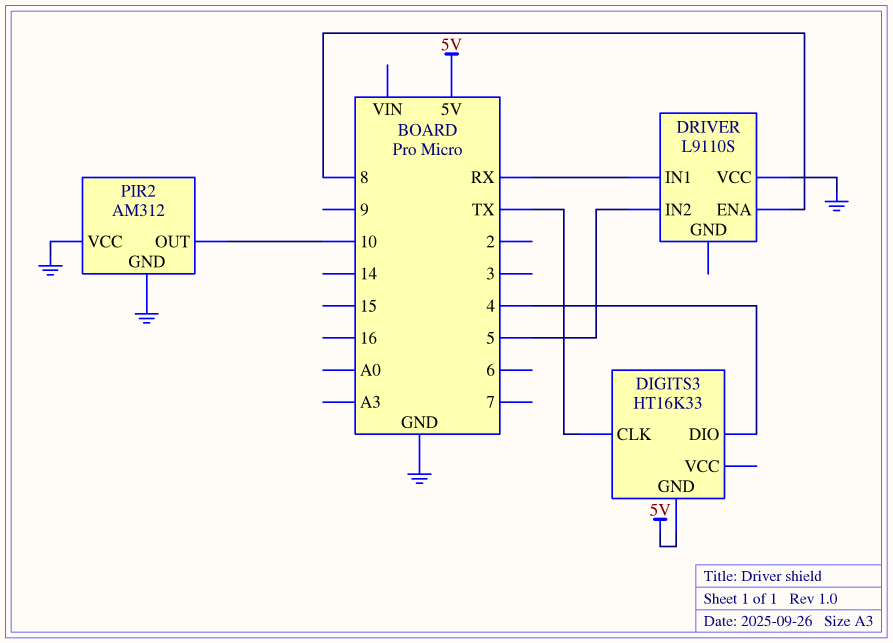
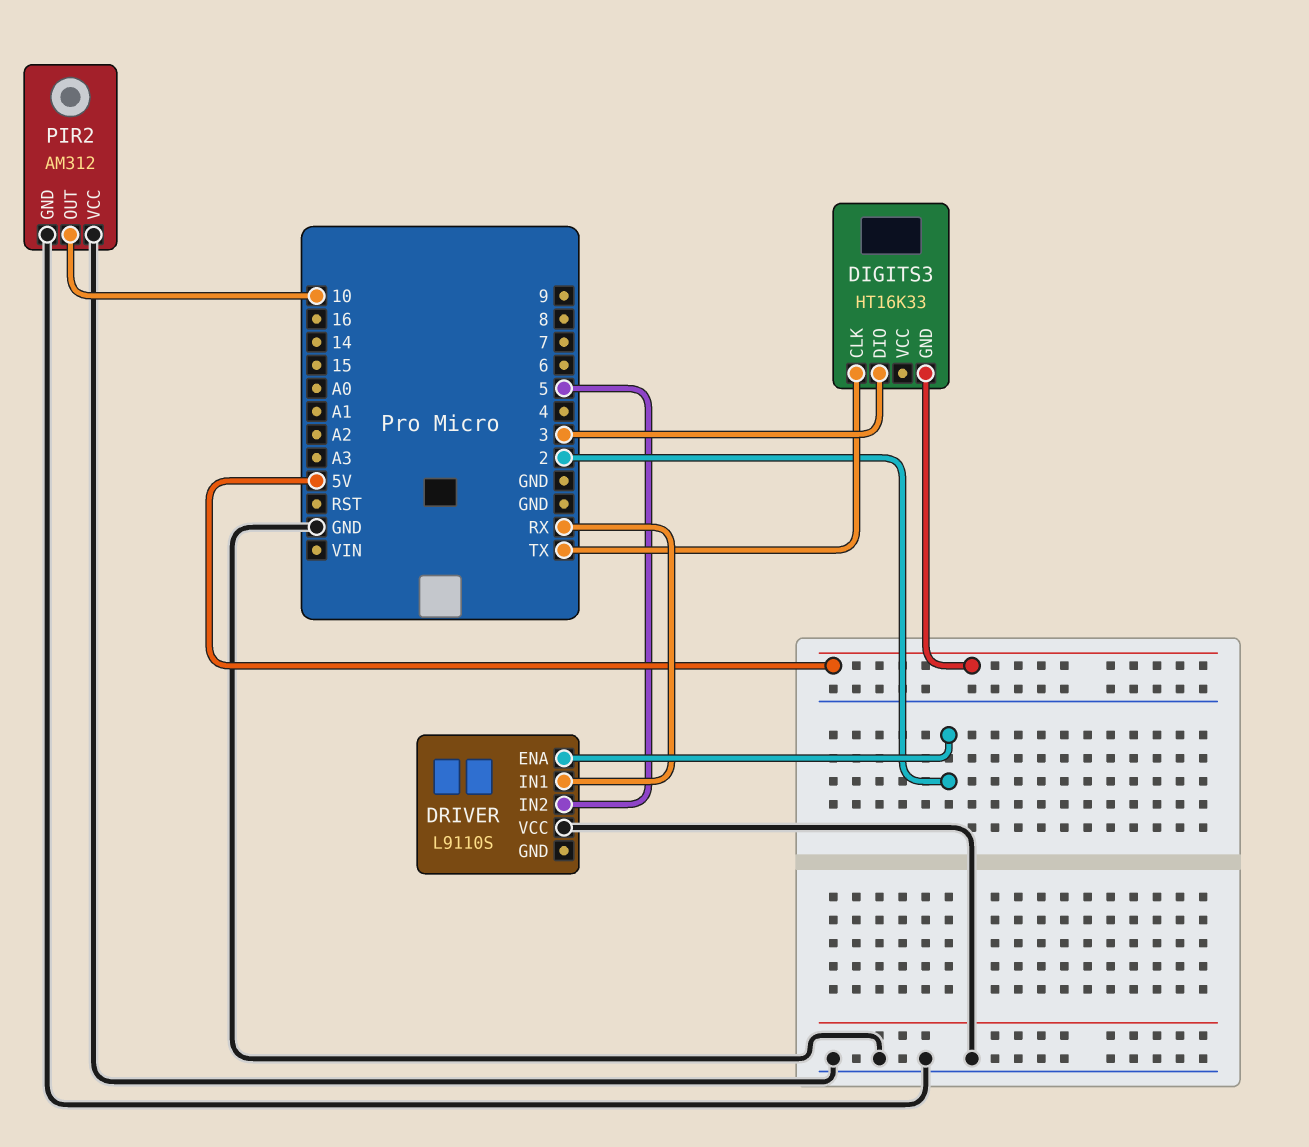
DIGITS3 pin DIO: 4 -> 3
DRIVER pin ENA: 8 -> 2

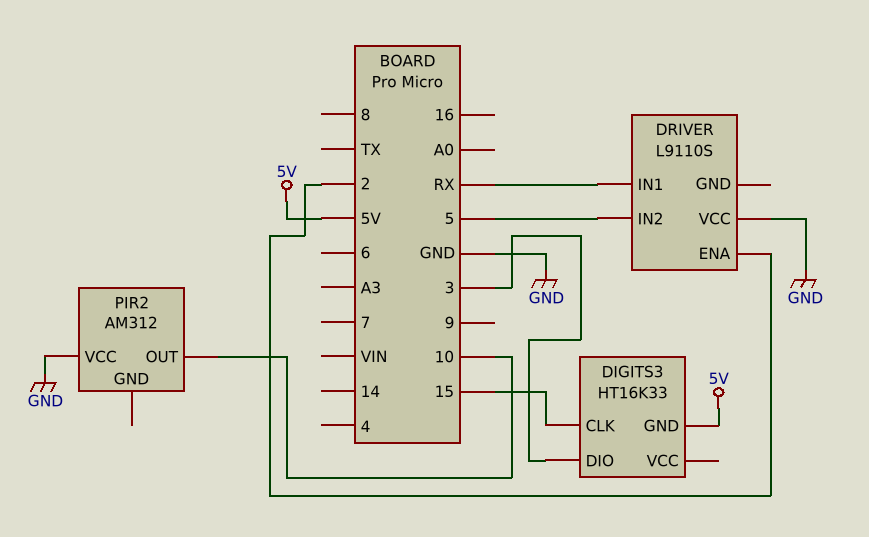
DIGITS3 pin CLK: TX -> 15
PIR2 pin GND: GND -> none

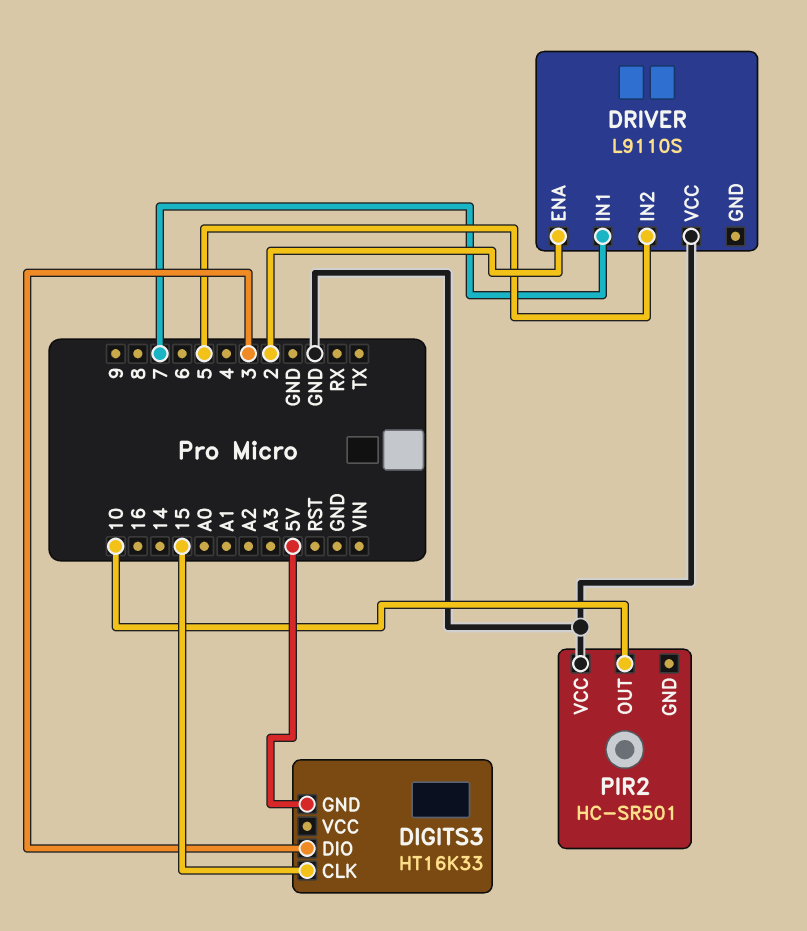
DRIVER pin IN1: RX -> 7
PIR2: AM312 -> HC-SR501

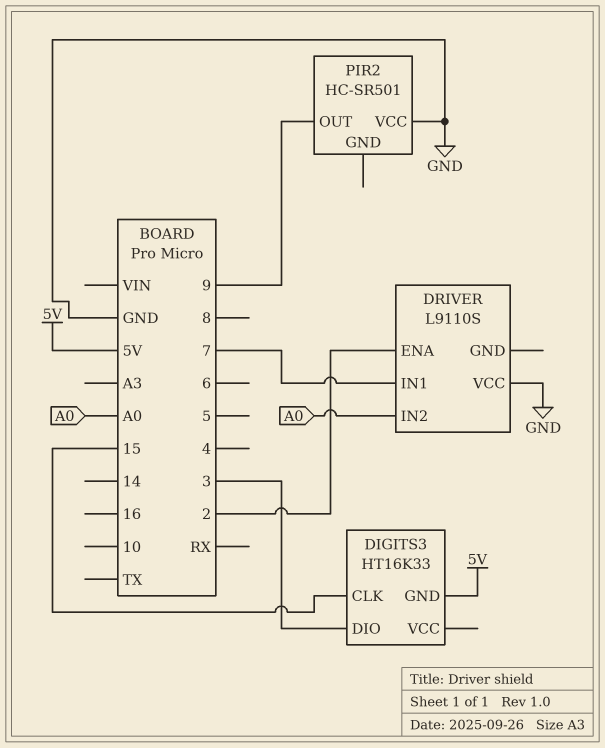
DRIVER pin IN2: 5 -> A0
PIR2 pin OUT: 10 -> 9

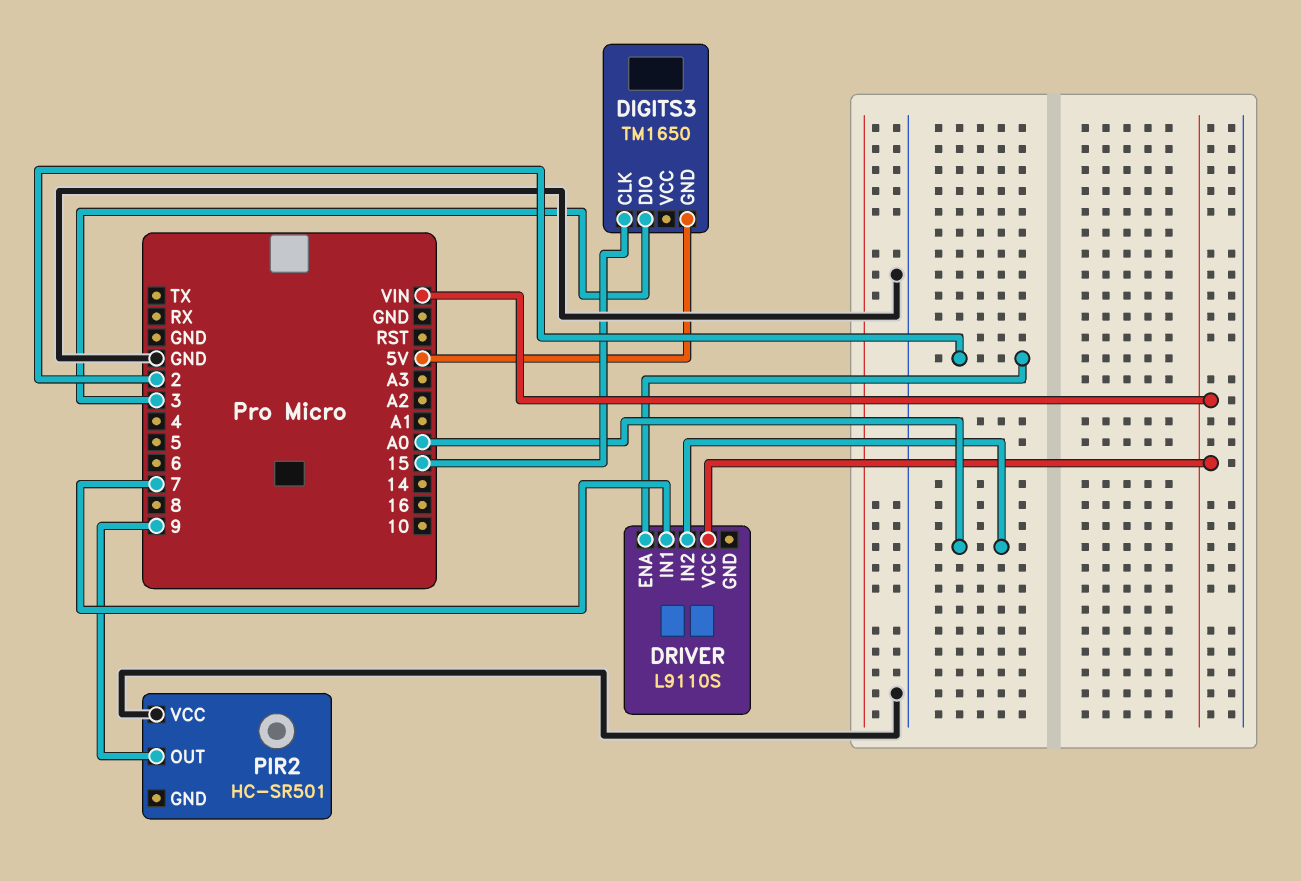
DIGITS3: HT16K33 -> TM1650
DRIVER pin VCC: GND -> VIN

